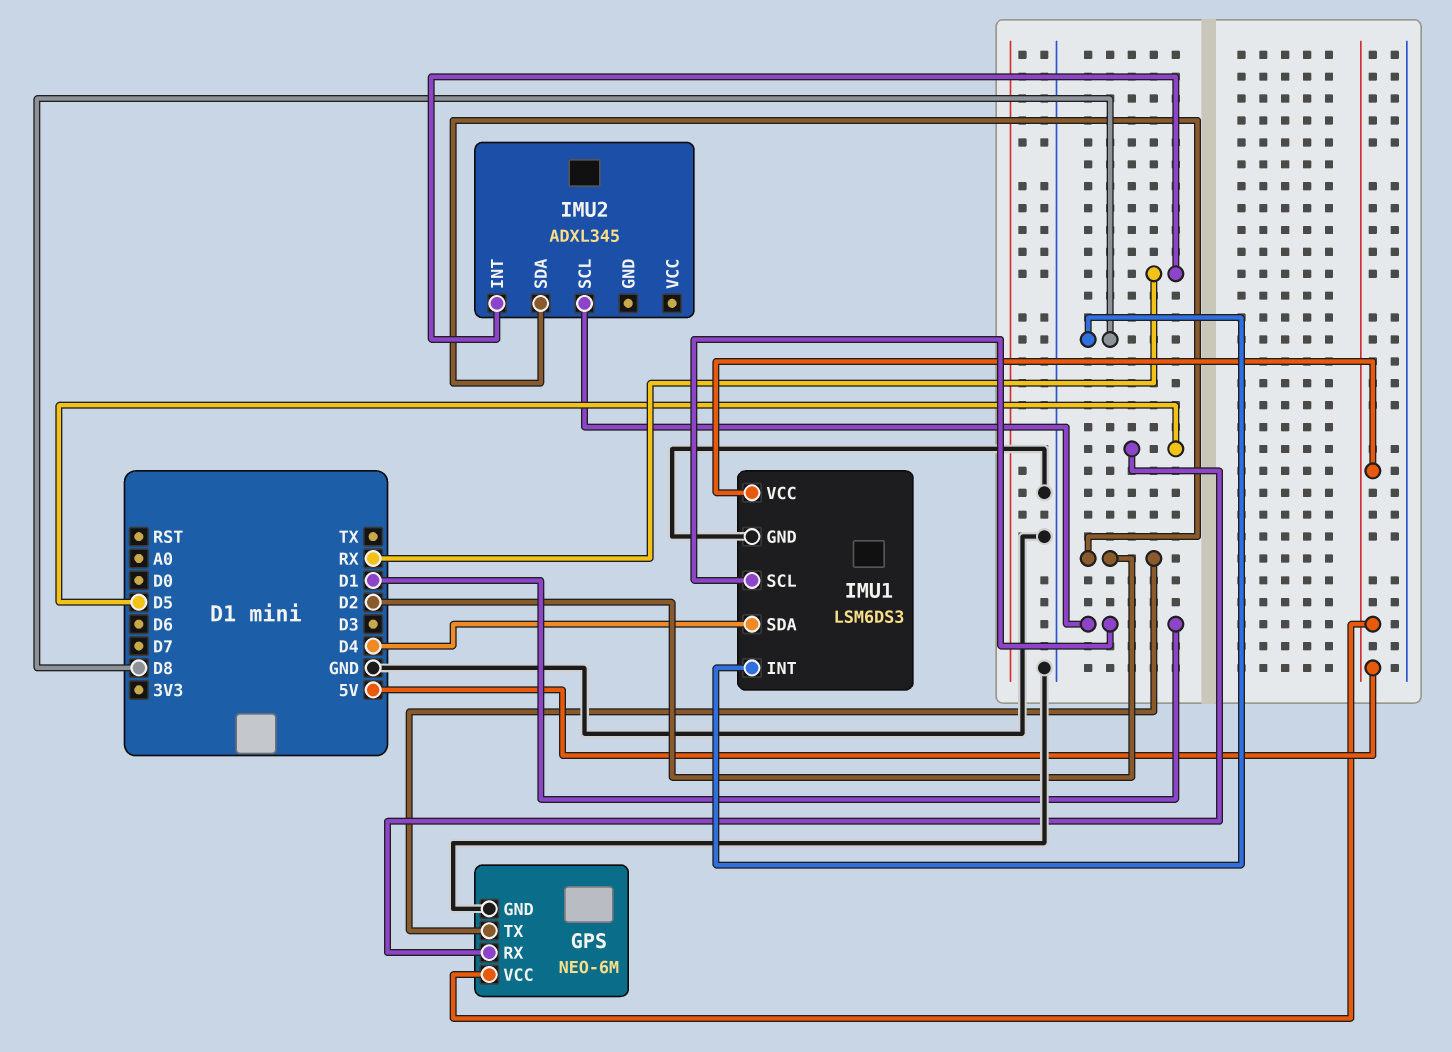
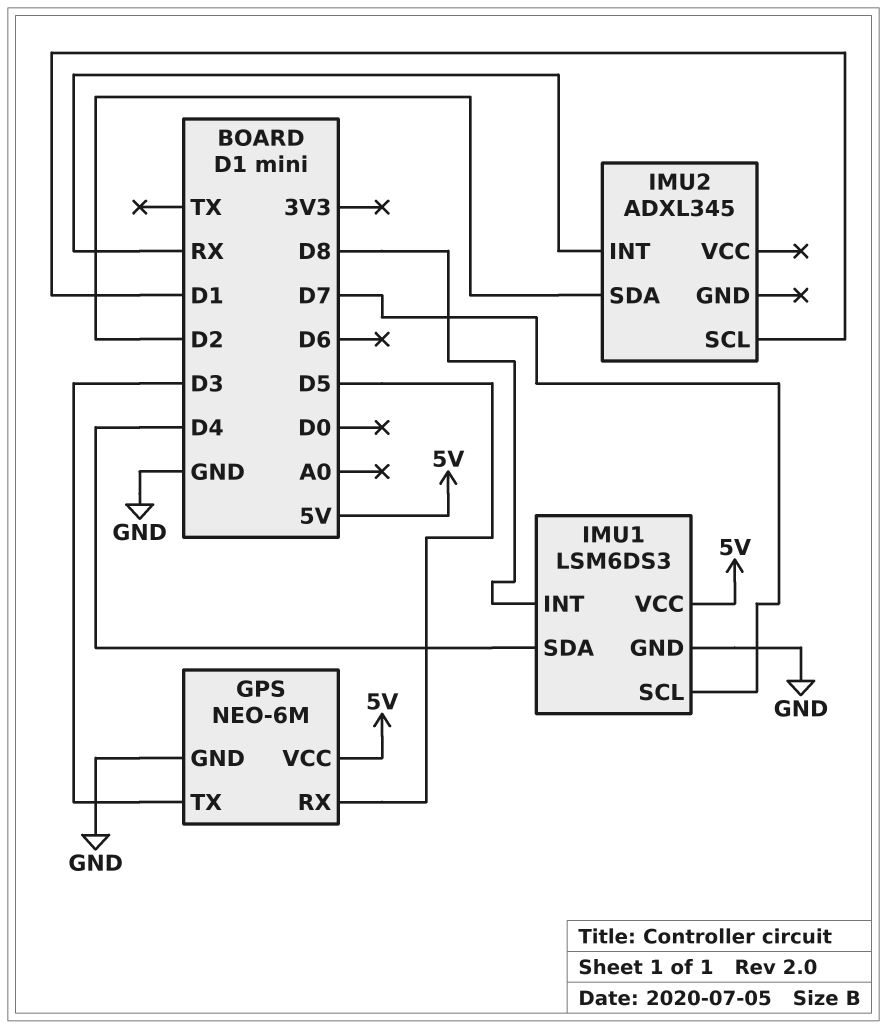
GPS pin TX: D2 -> D3
IMU1 pin SCL: D1 -> D7

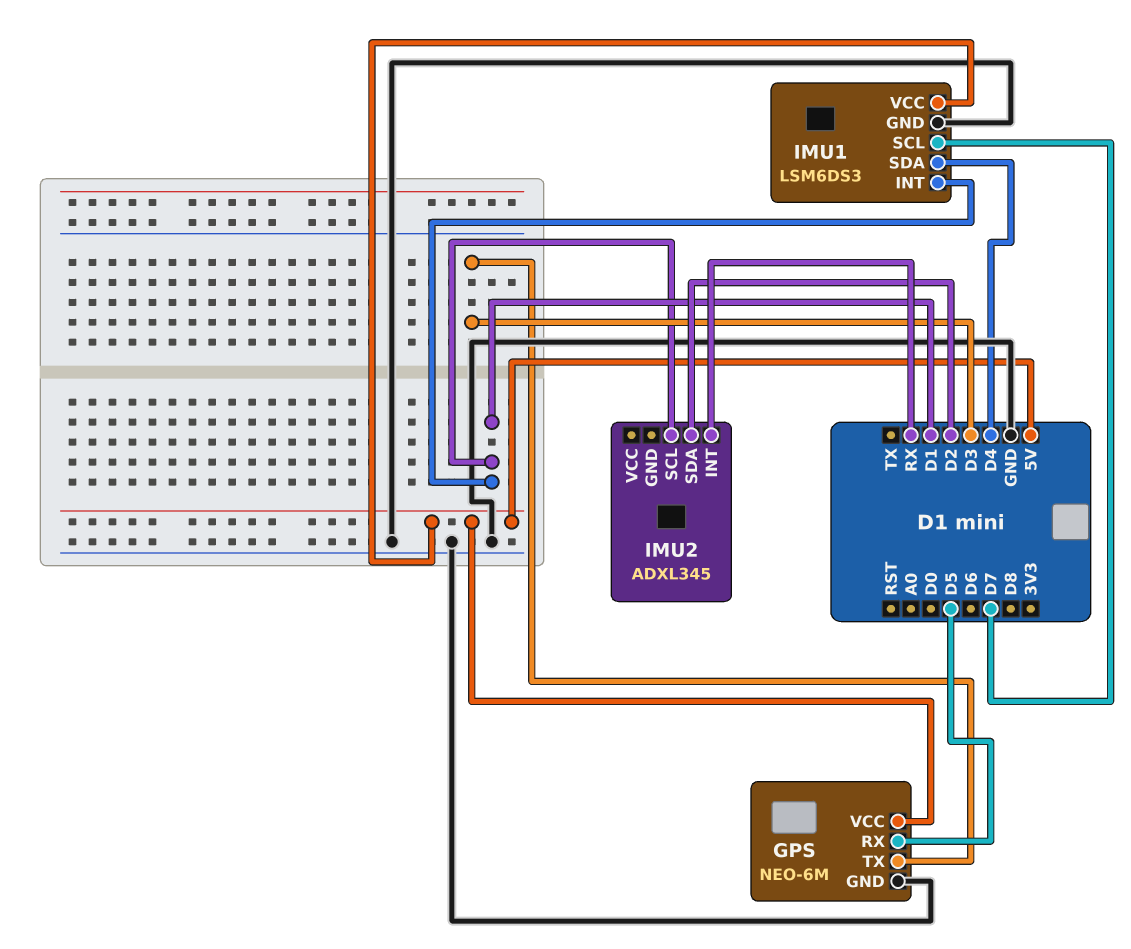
IMU1 pin INT: D8 -> D1

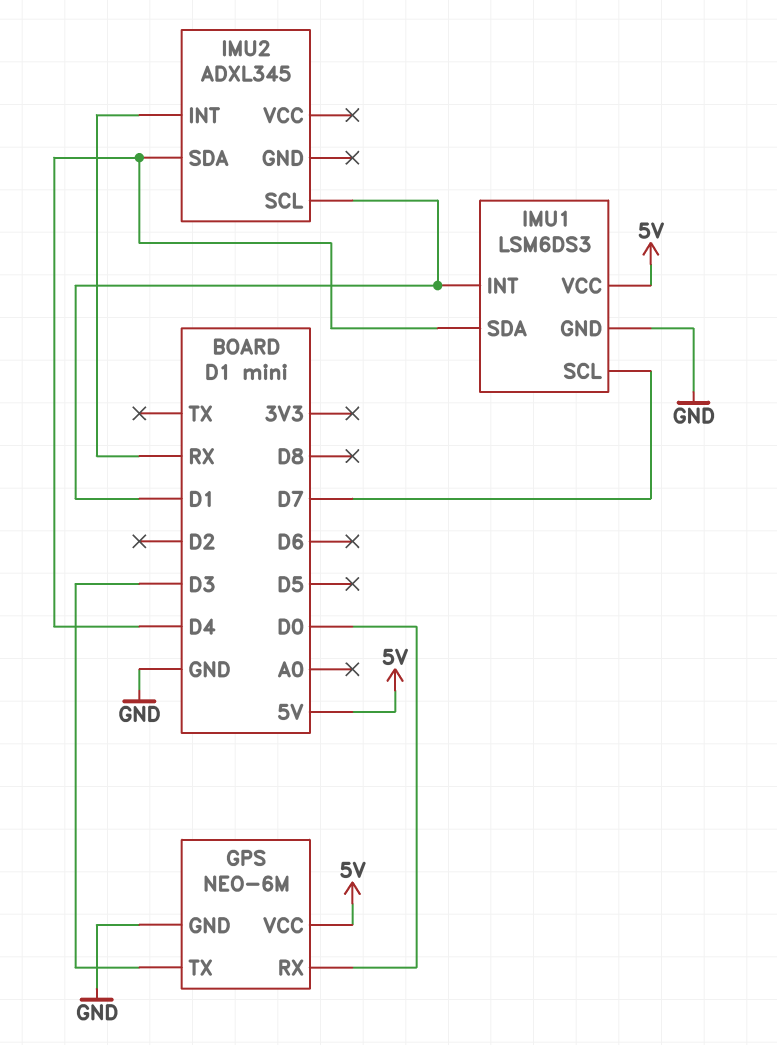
GPS pin RX: D5 -> D0
IMU2 pin SDA: D2 -> D4

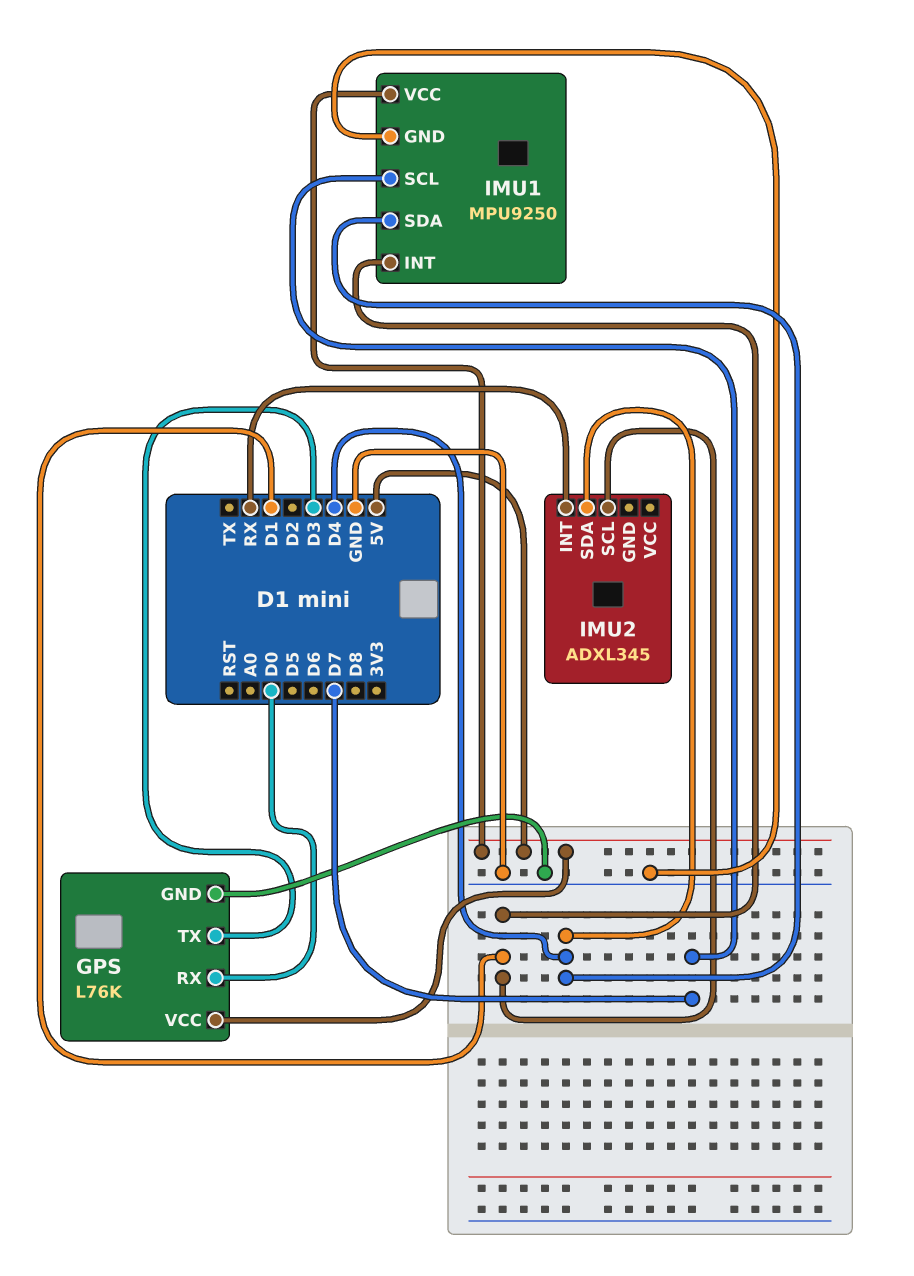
GPS: NEO-6M -> L76K
IMU1: LSM6DS3 -> MPU9250

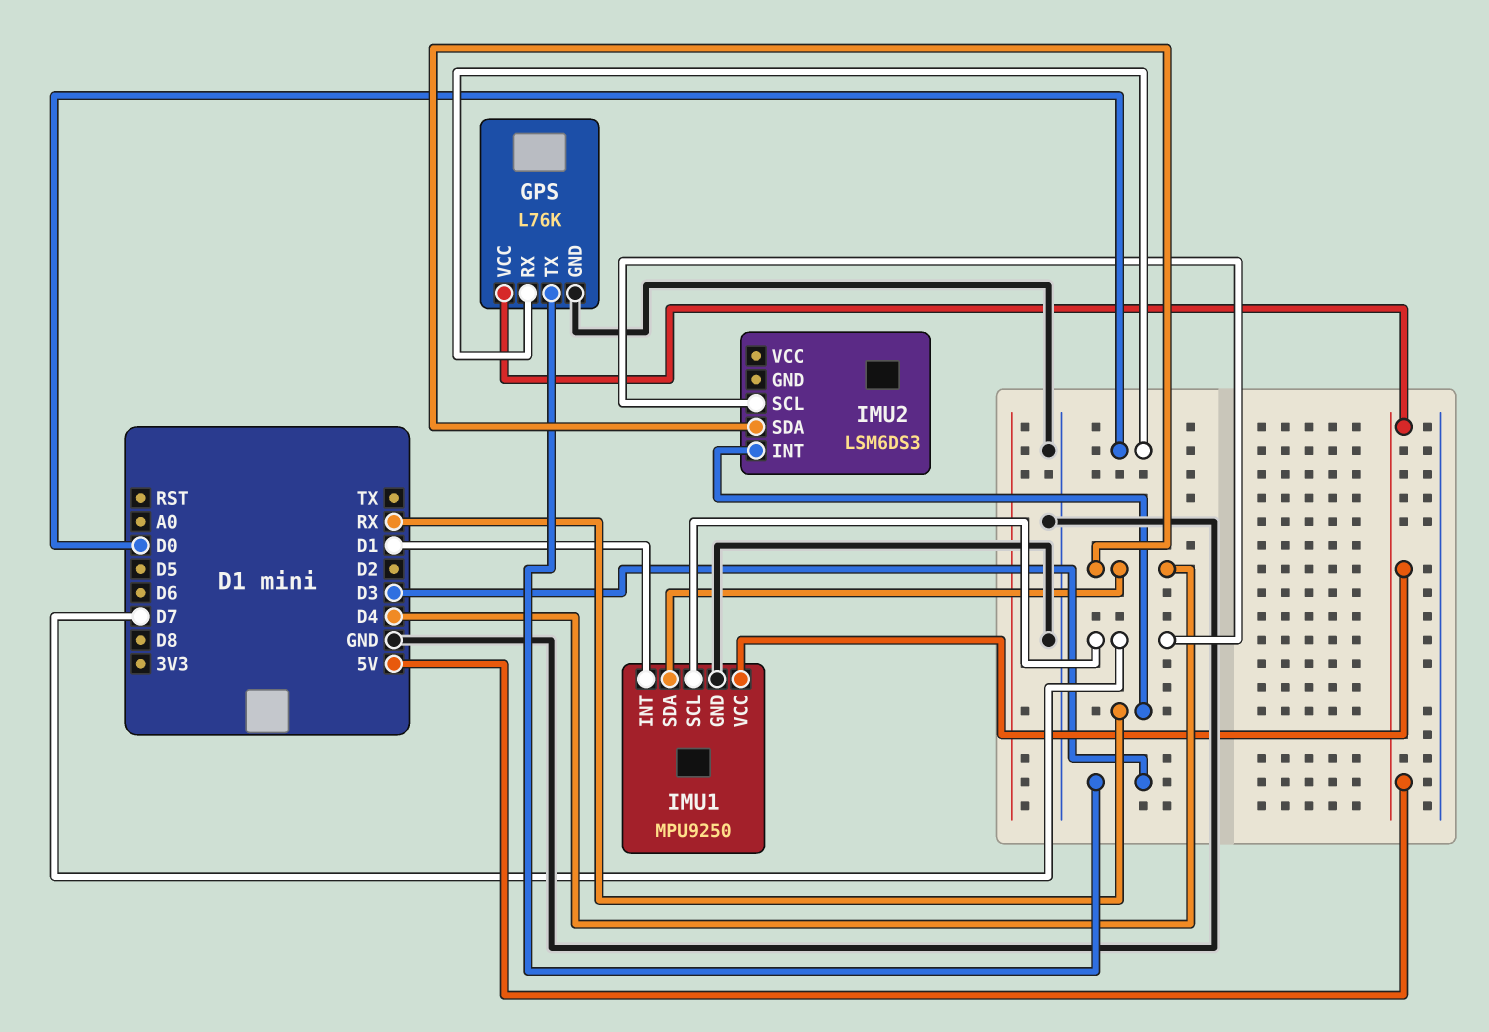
IMU2: ADXL345 -> LSM6DS3
IMU2 pin SCL: D1 -> D7

